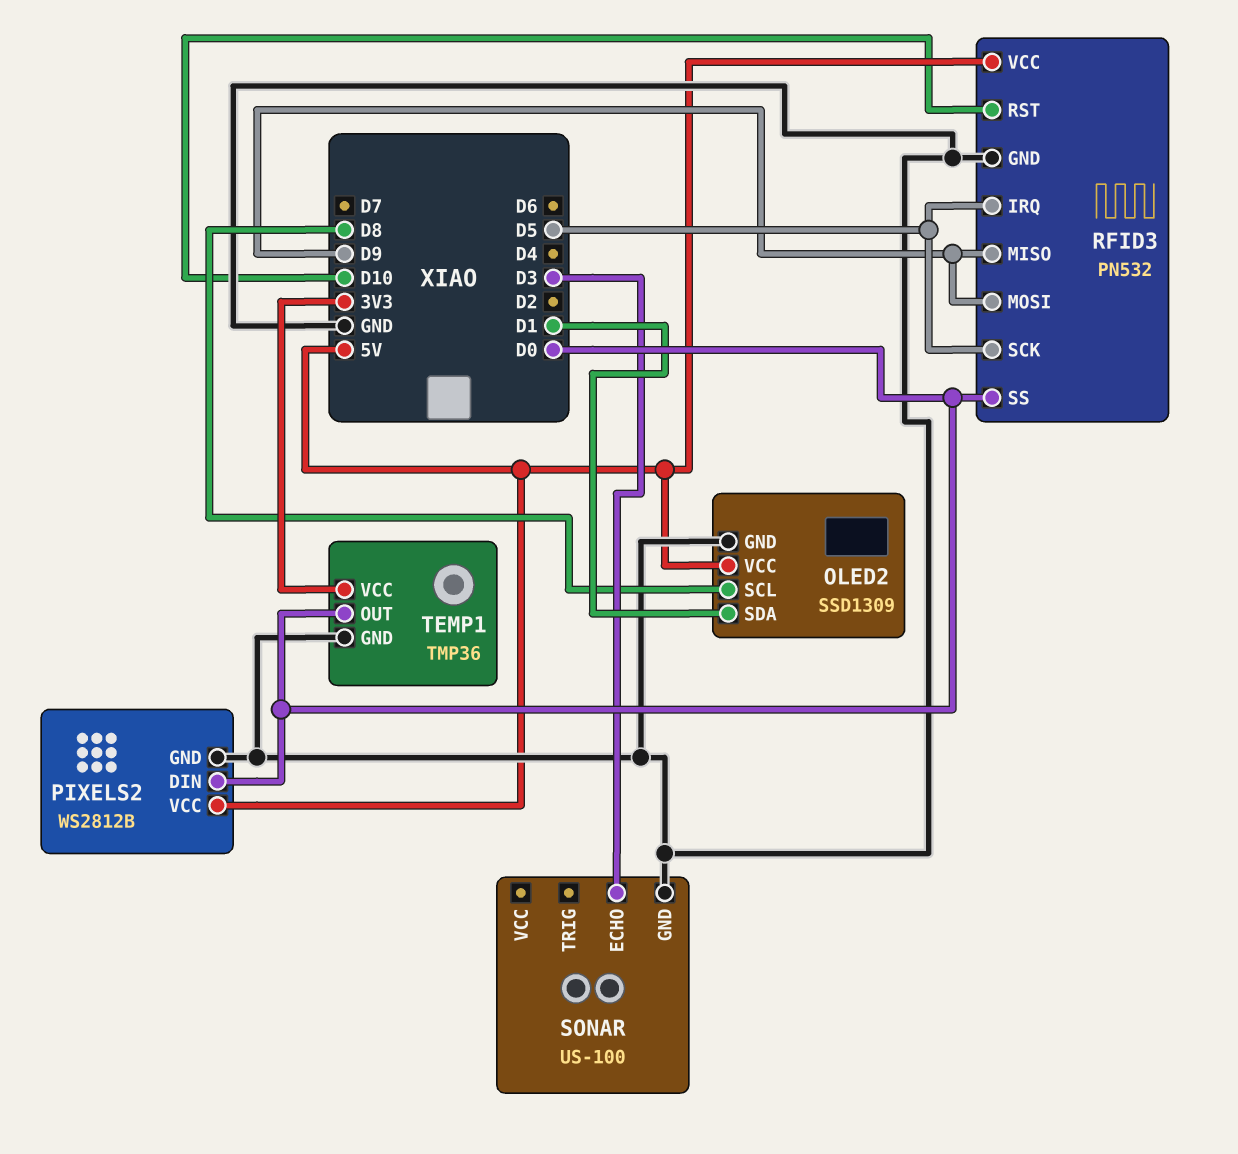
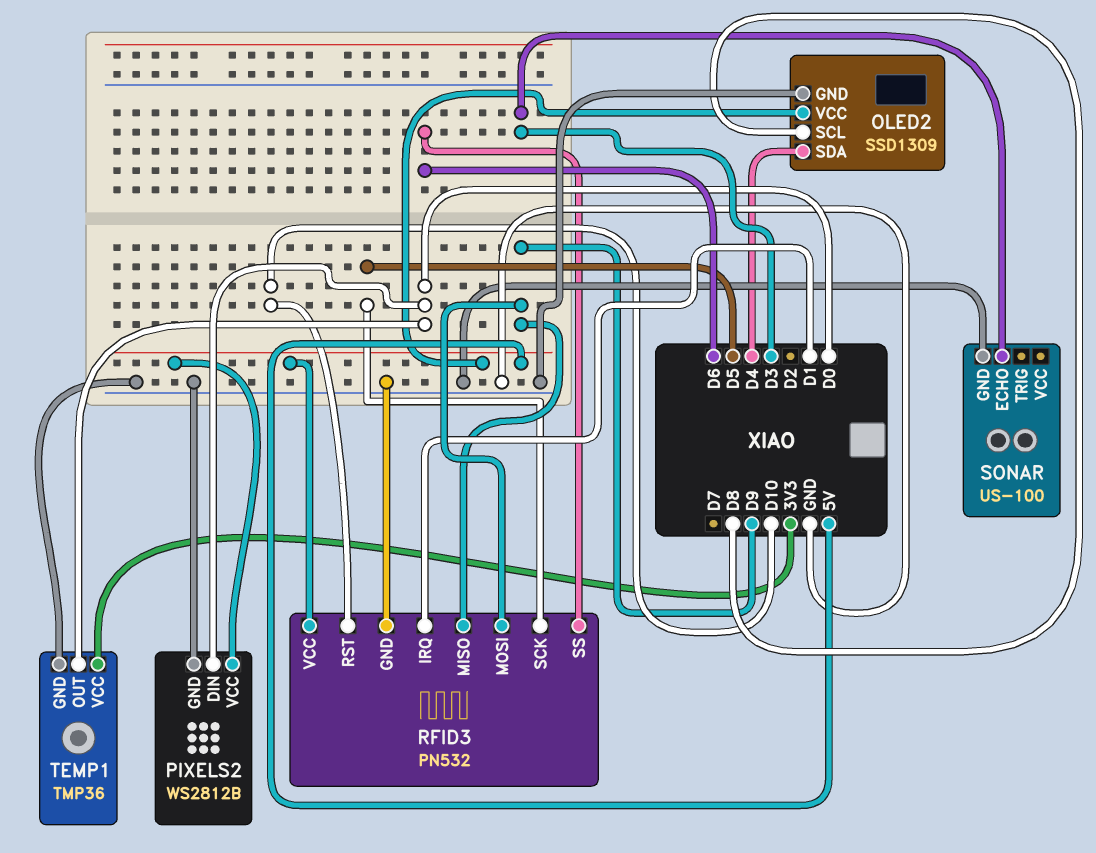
OLED2 pin SDA: D1 -> D4
RFID3 pin IRQ: D5 -> D1
RFID3 pin SS: D0 -> D6

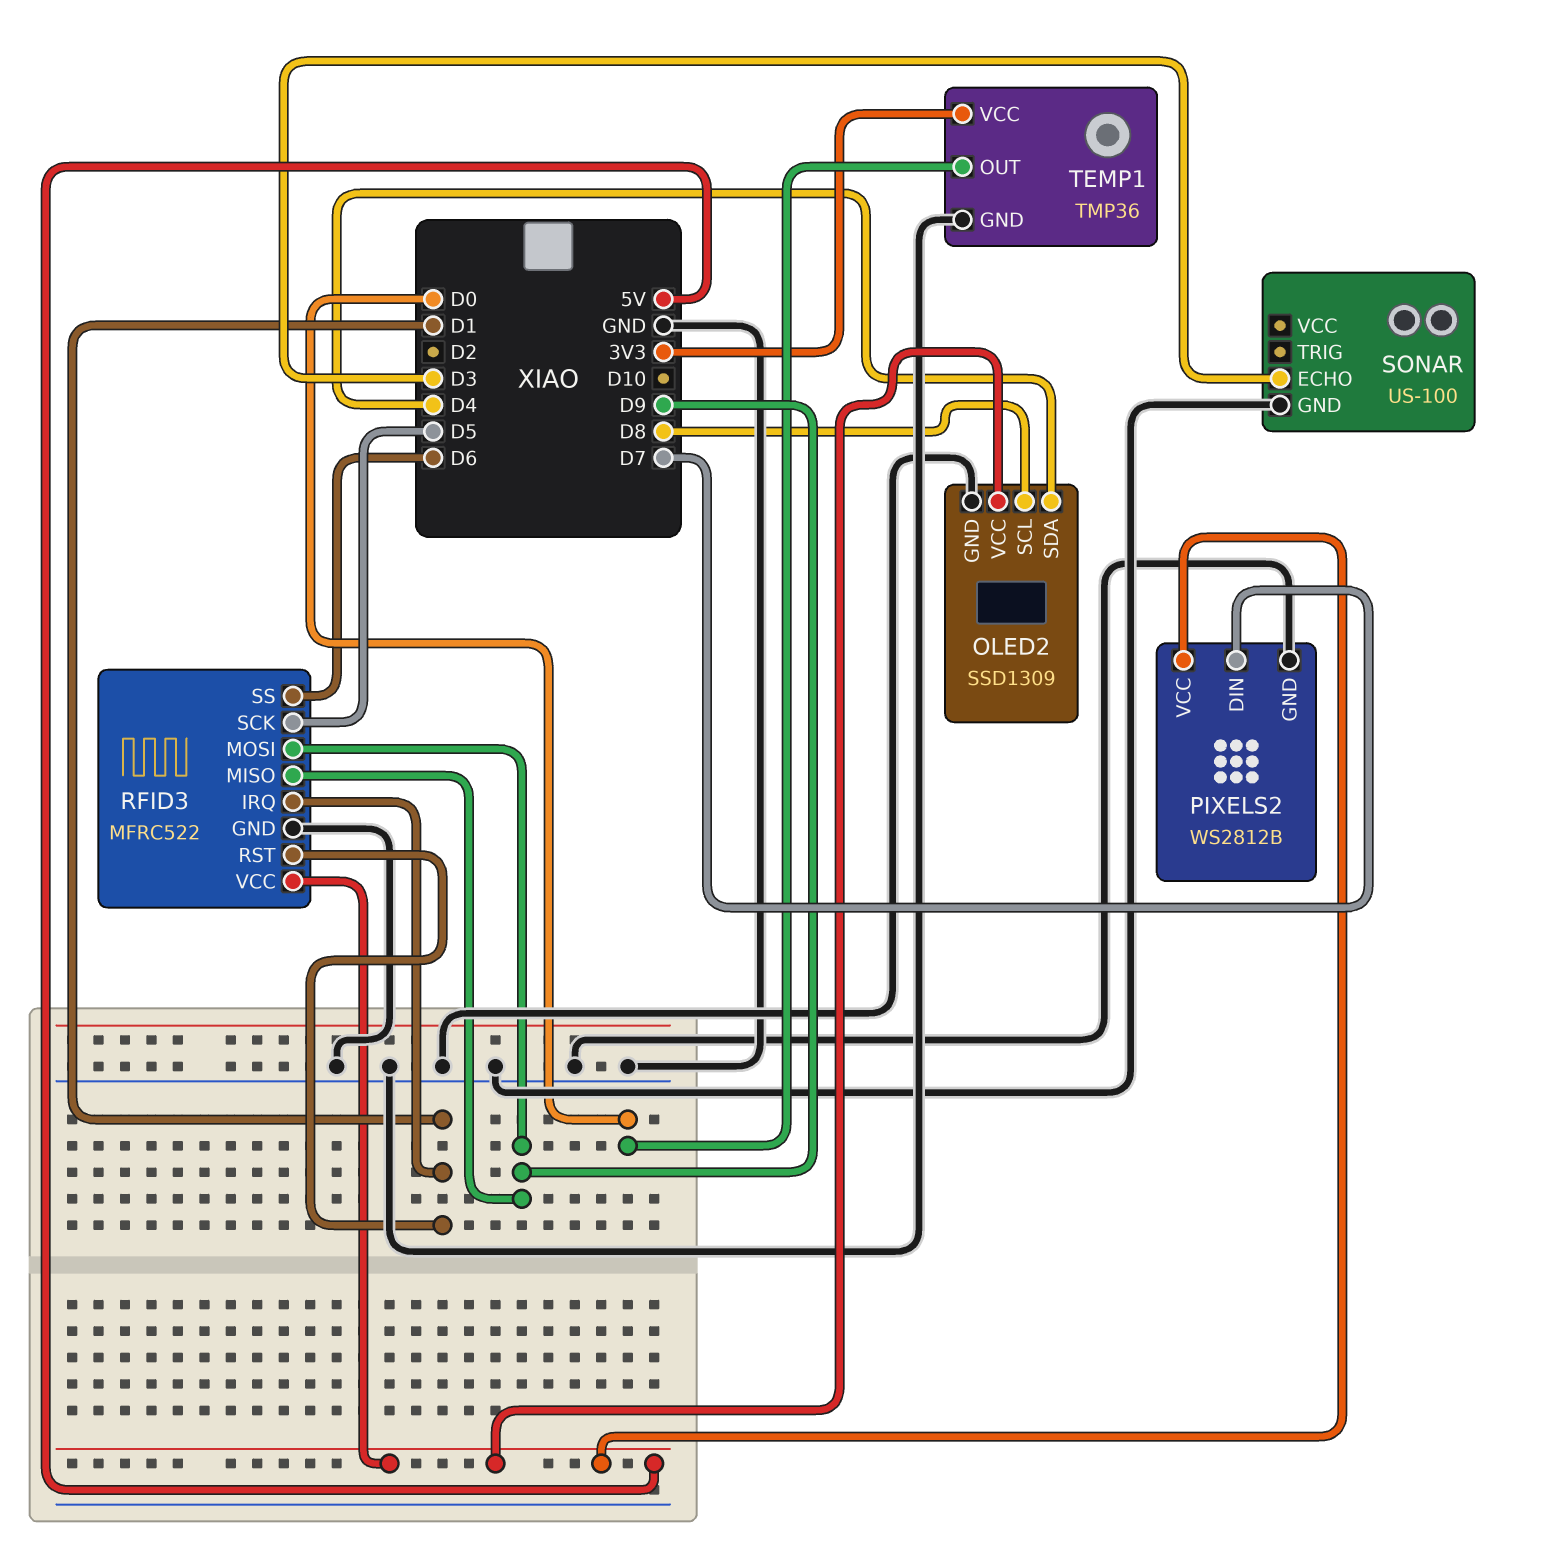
PIXELS2 pin DIN: D0 -> D7
RFID3: PN532 -> MFRC522
RFID3 pin RST: D10 -> D1

